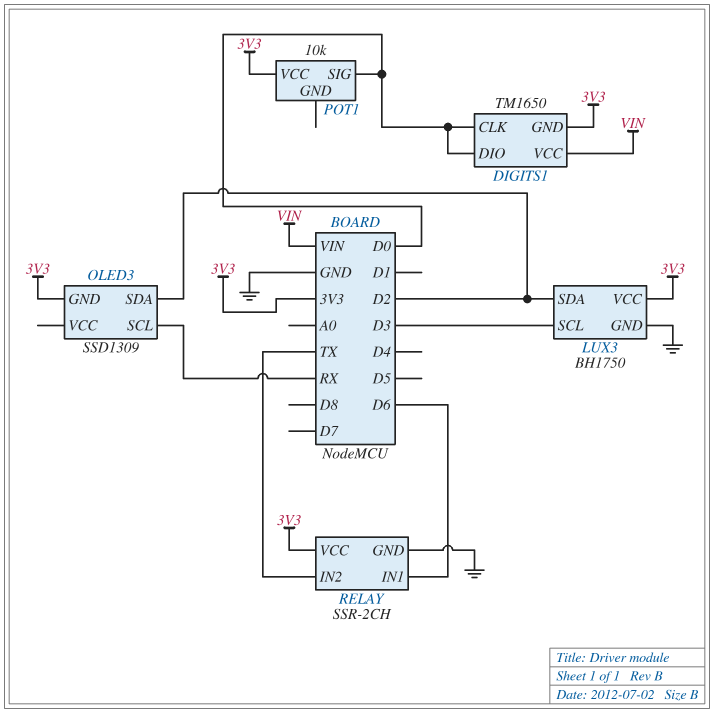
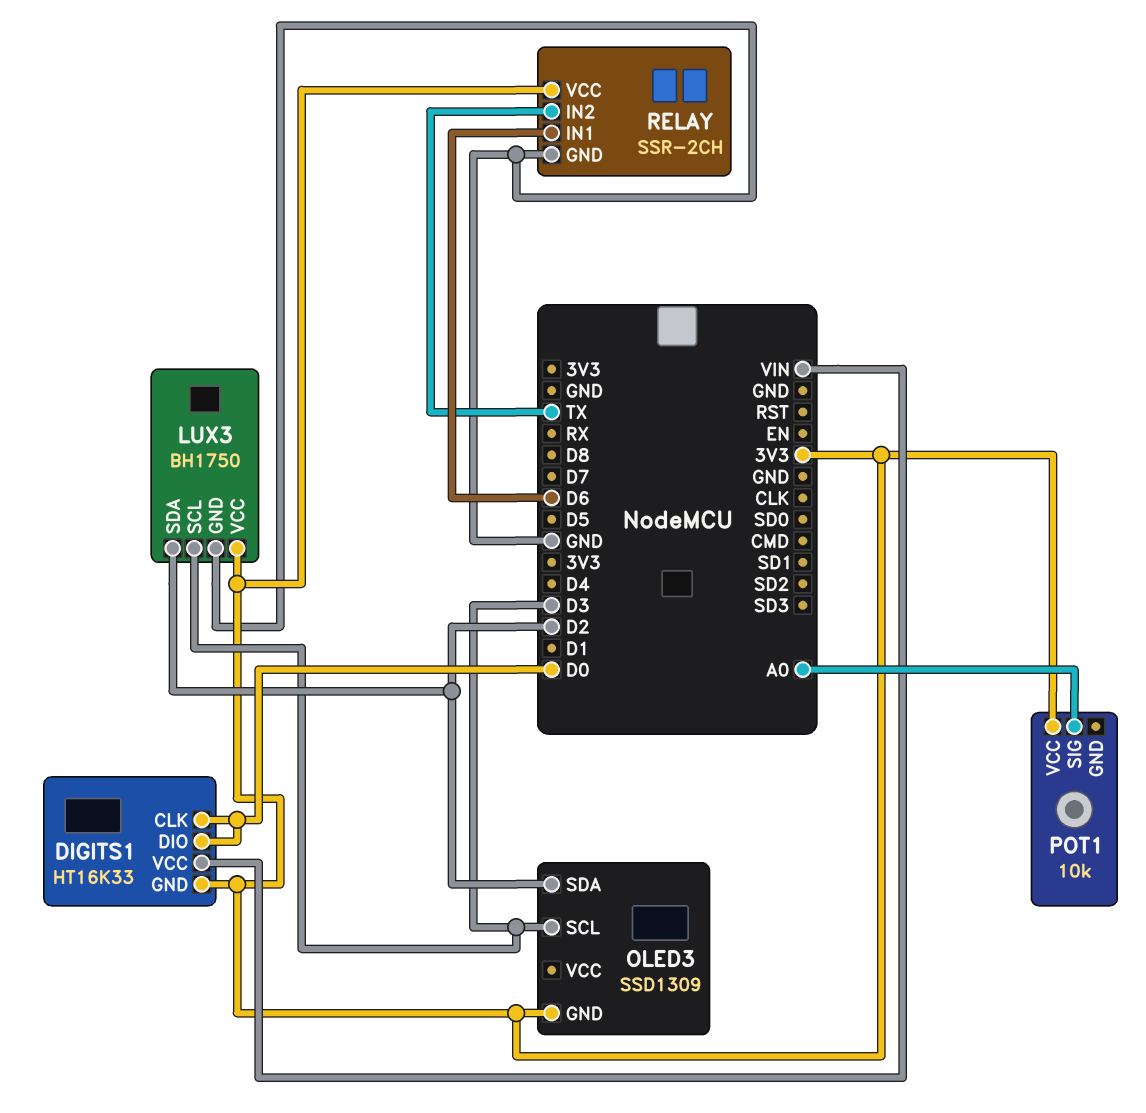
DIGITS1: TM1650 -> HT16K33
OLED3 pin SCL: RX -> D3
POT1 pin SIG: D0 -> A0

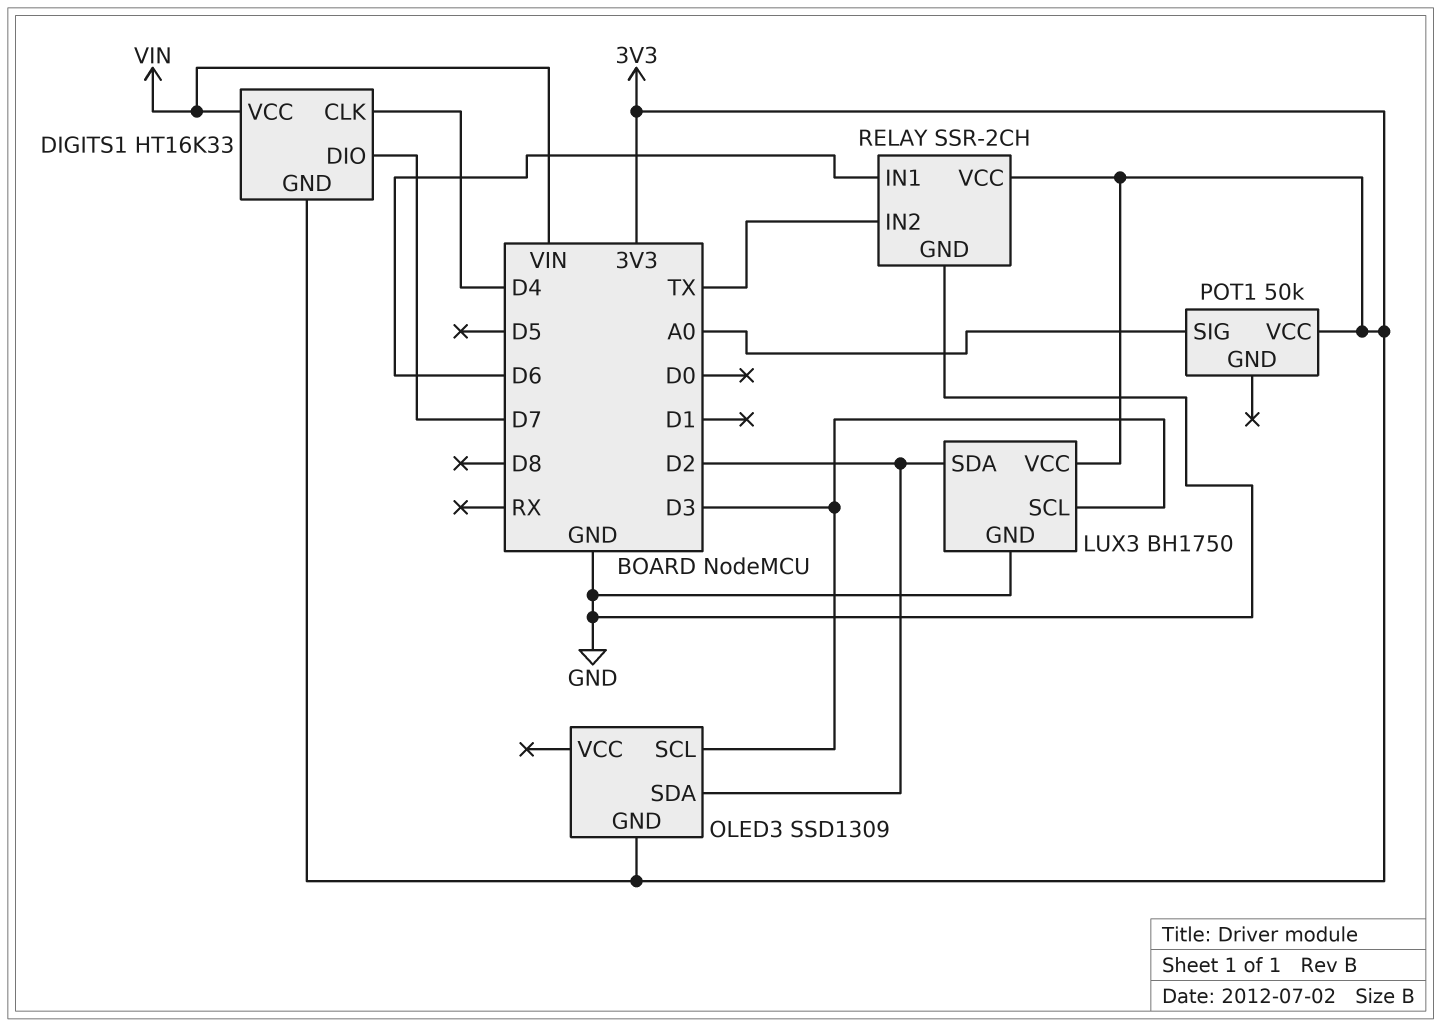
DIGITS1 pin CLK: D0 -> D4
DIGITS1 pin DIO: D0 -> D7
POT1: 10k -> 50k

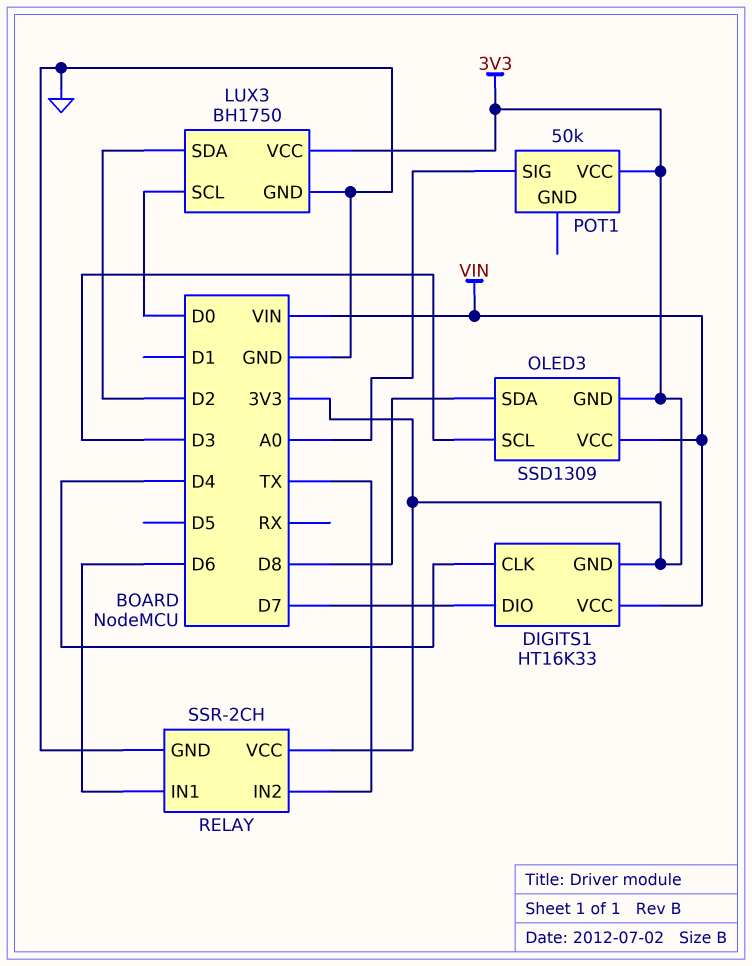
LUX3 pin SCL: D3 -> D0
OLED3 pin SDA: D2 -> D8
OLED3 pin VCC: none -> VIN

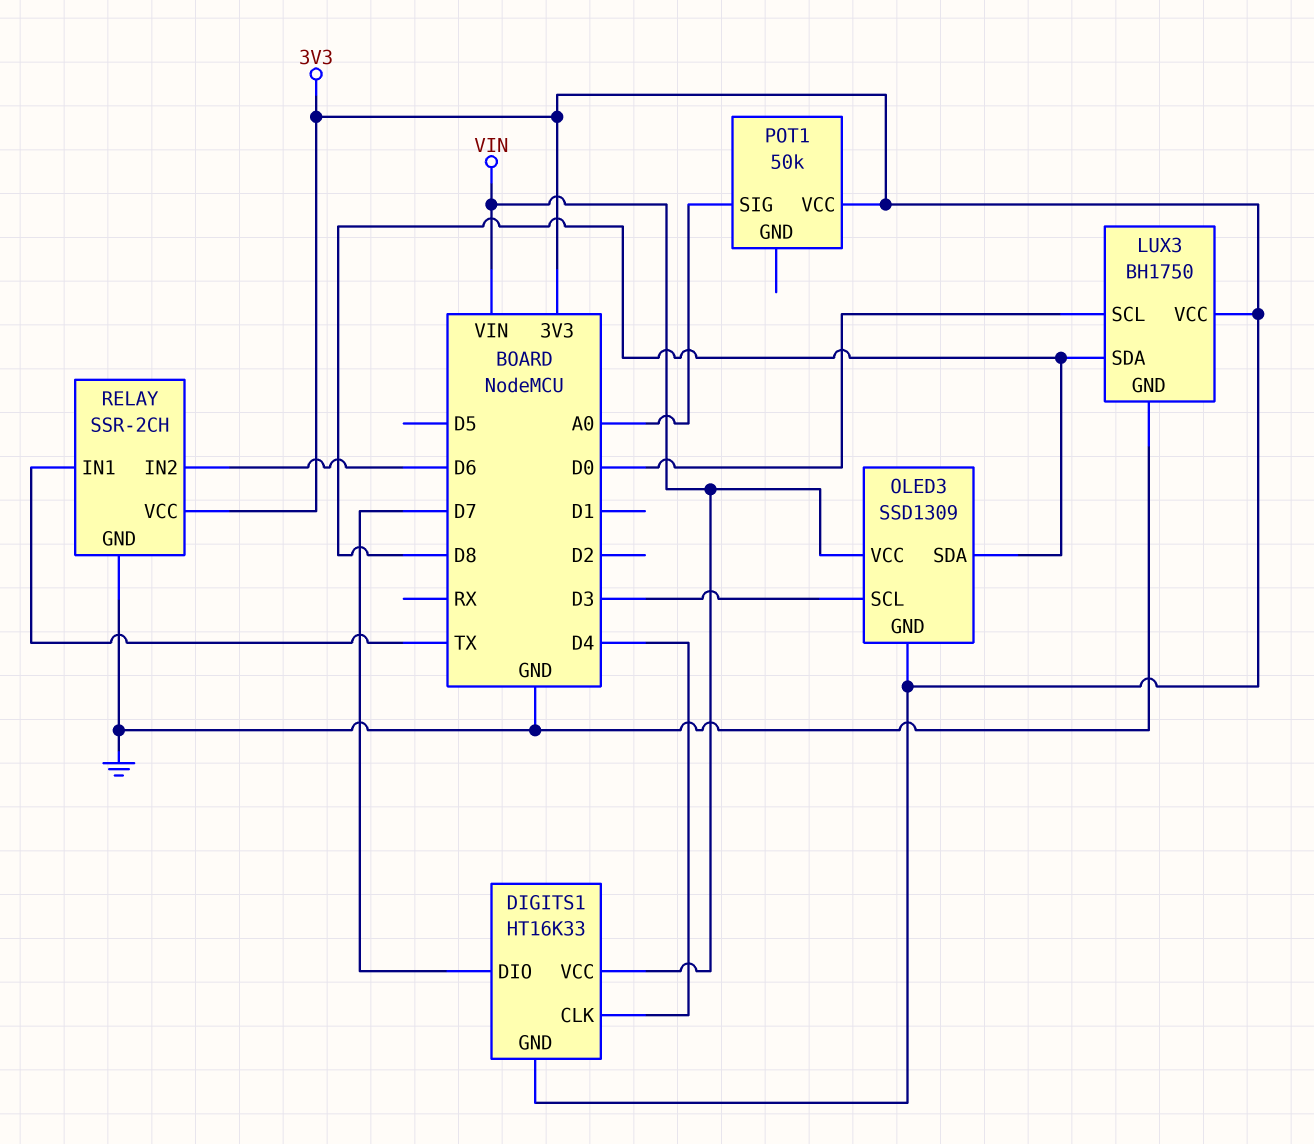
LUX3 pin SDA: D2 -> D8
RELAY pin IN1: D6 -> TX
RELAY pin IN2: TX -> D6

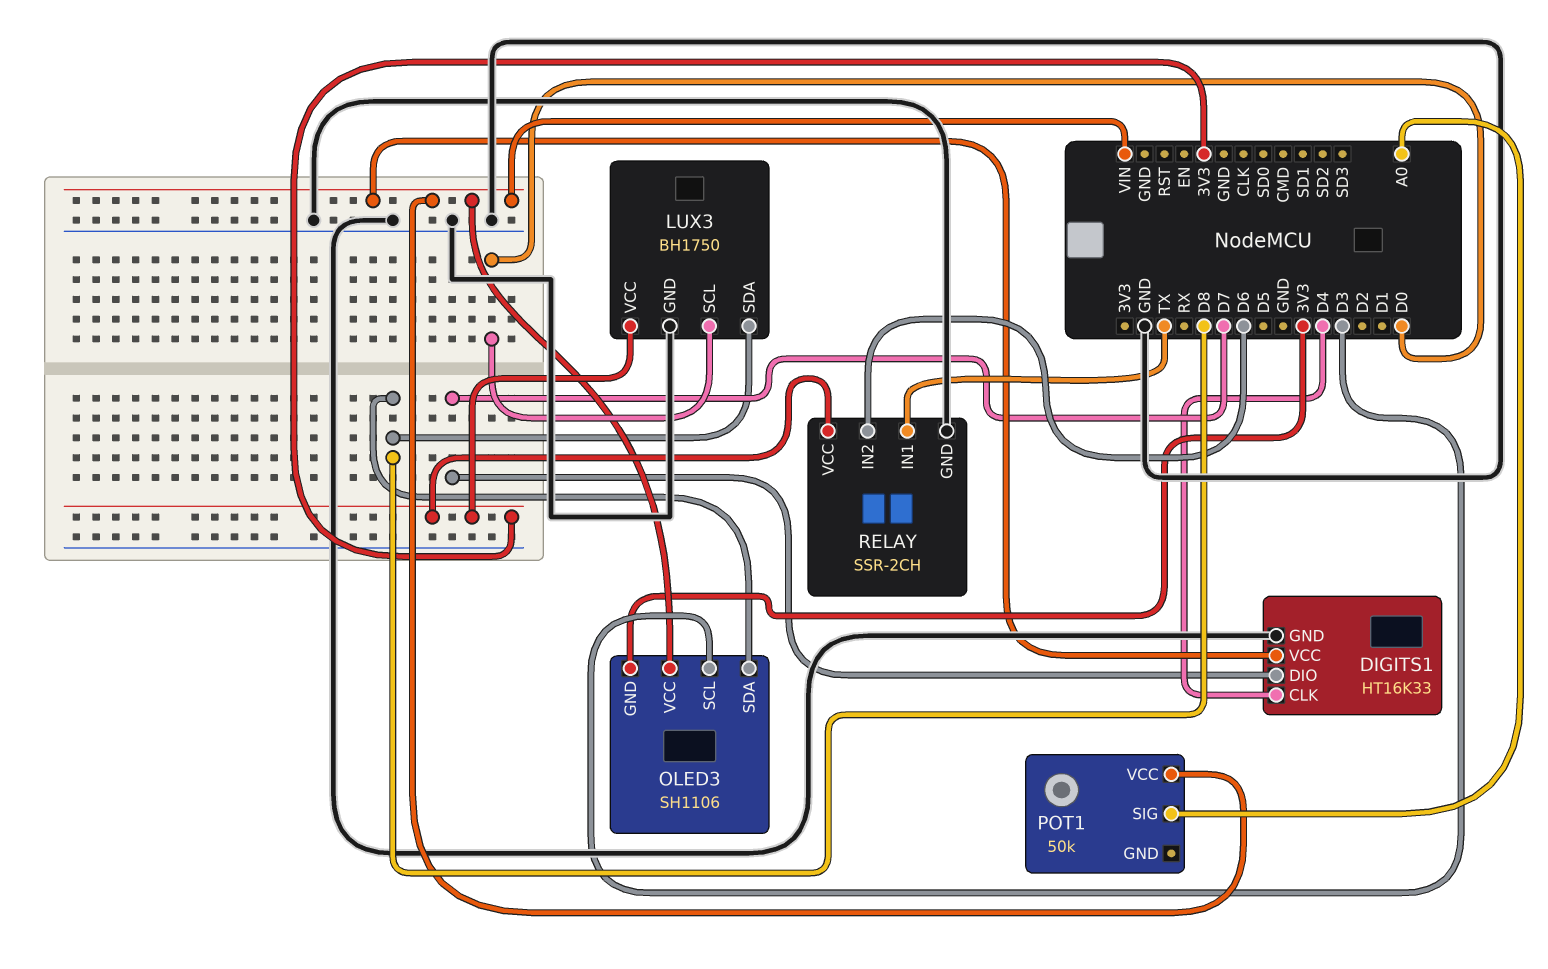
DIGITS1 pin GND: 3V3 -> GND
OLED3: SSD1309 -> SH1106
POT1 pin VCC: 3V3 -> VIN

